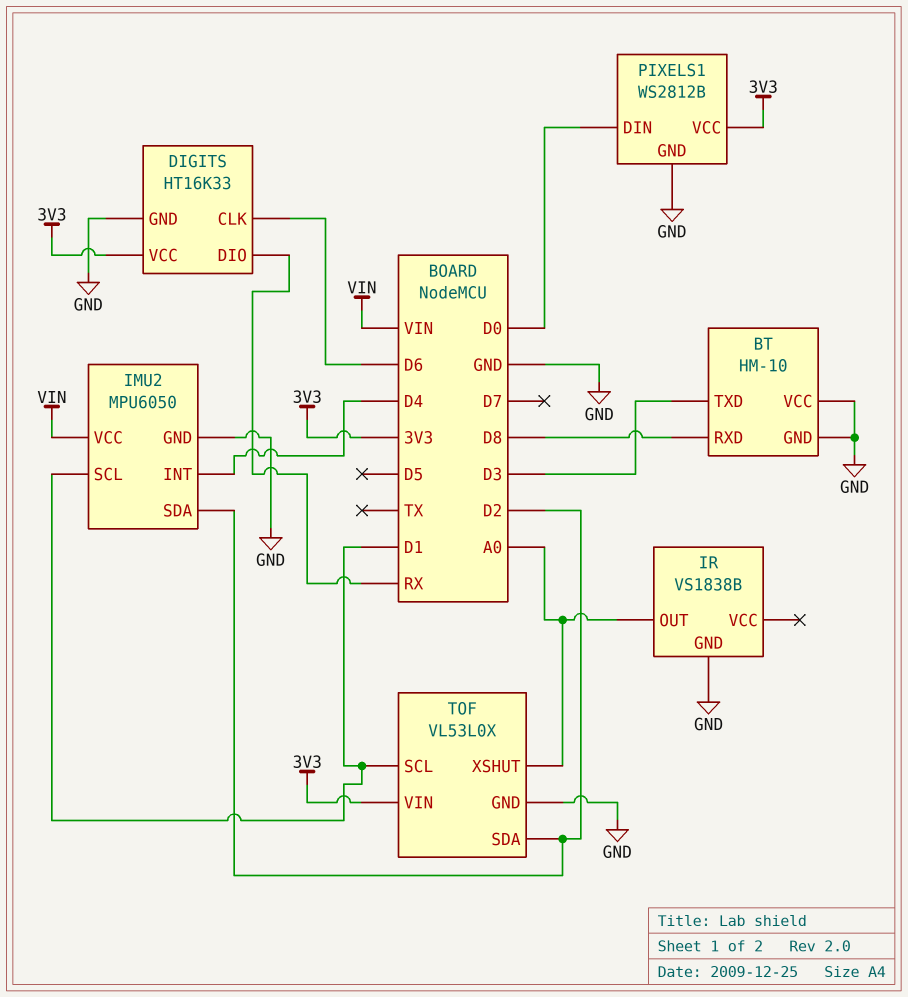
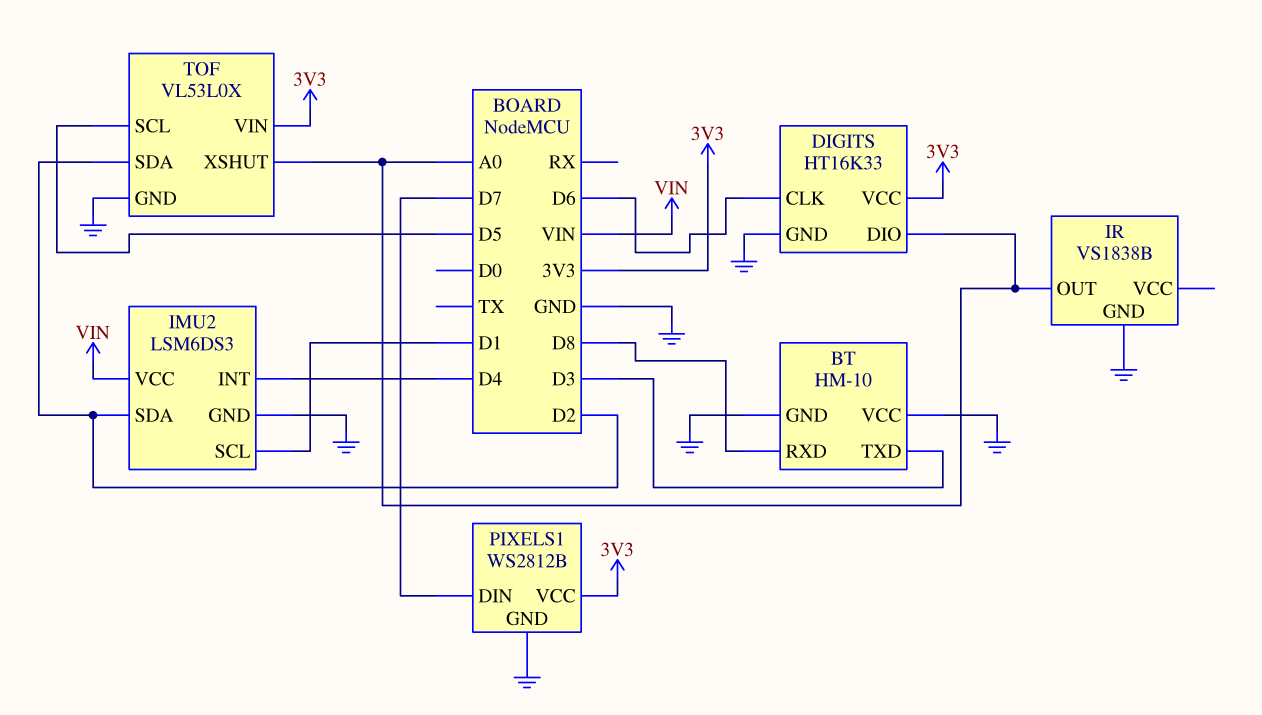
DIGITS pin DIO: RX -> A0
IMU2: MPU6050 -> LSM6DS3
PIXELS1 pin DIN: D0 -> D7
TOF pin SCL: D1 -> D5

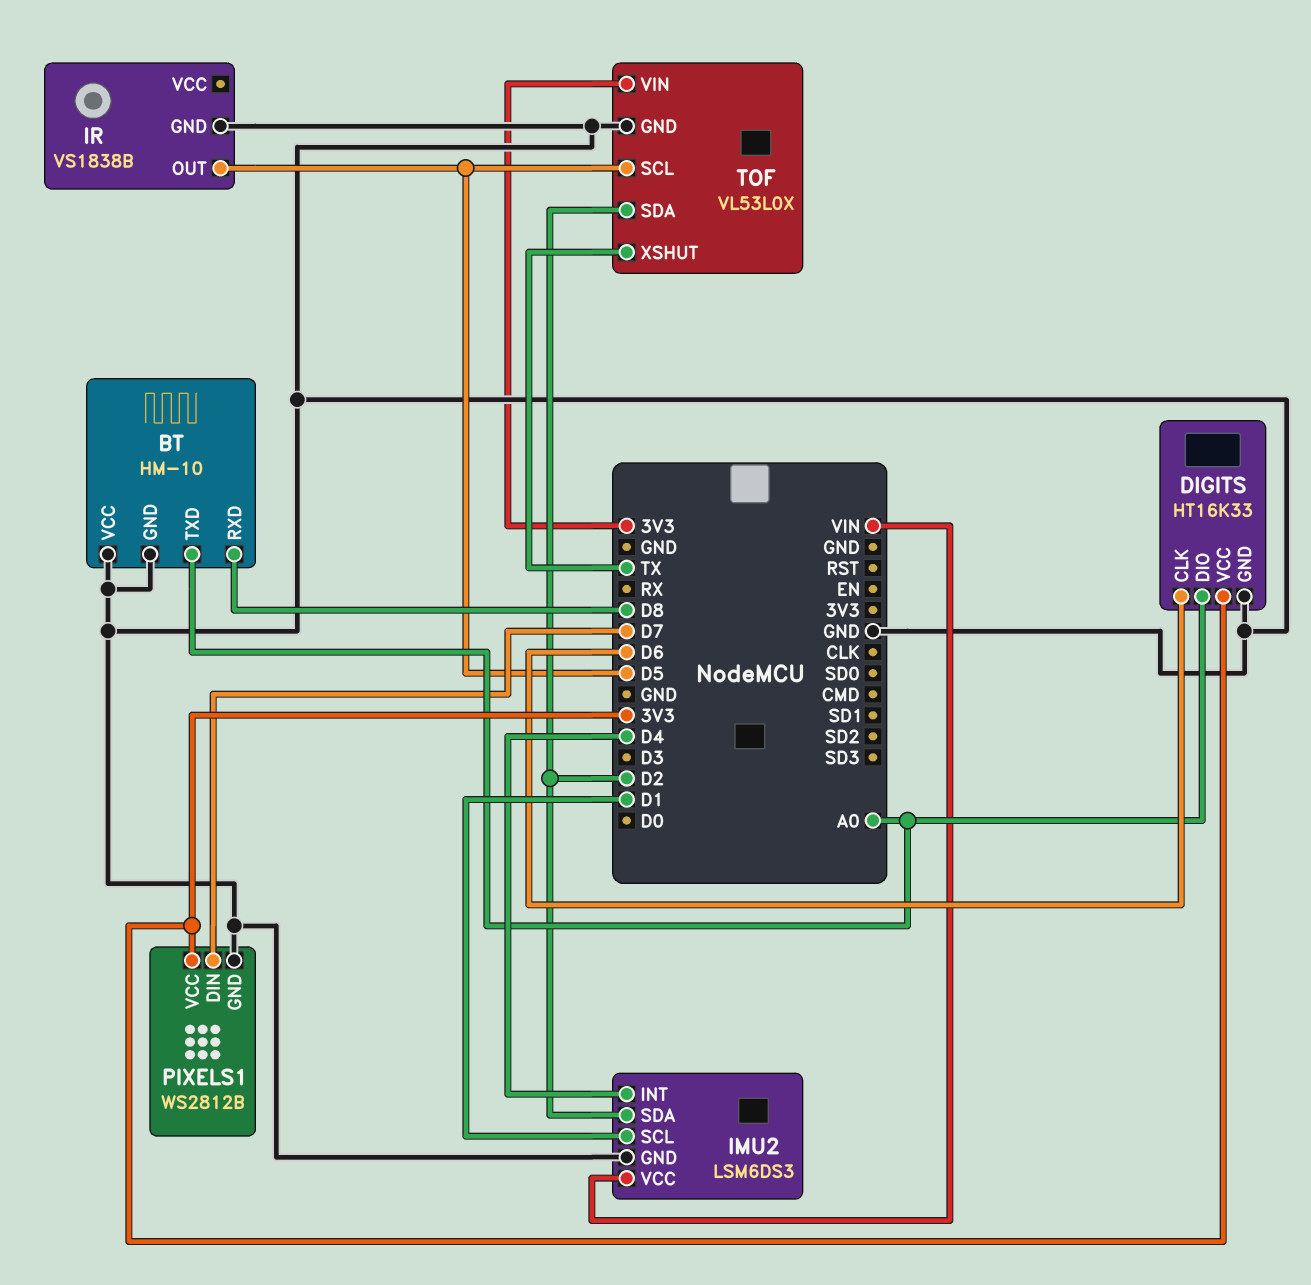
BT pin TXD: D3 -> A0
IR pin OUT: A0 -> D5
TOF pin XSHUT: A0 -> TX

